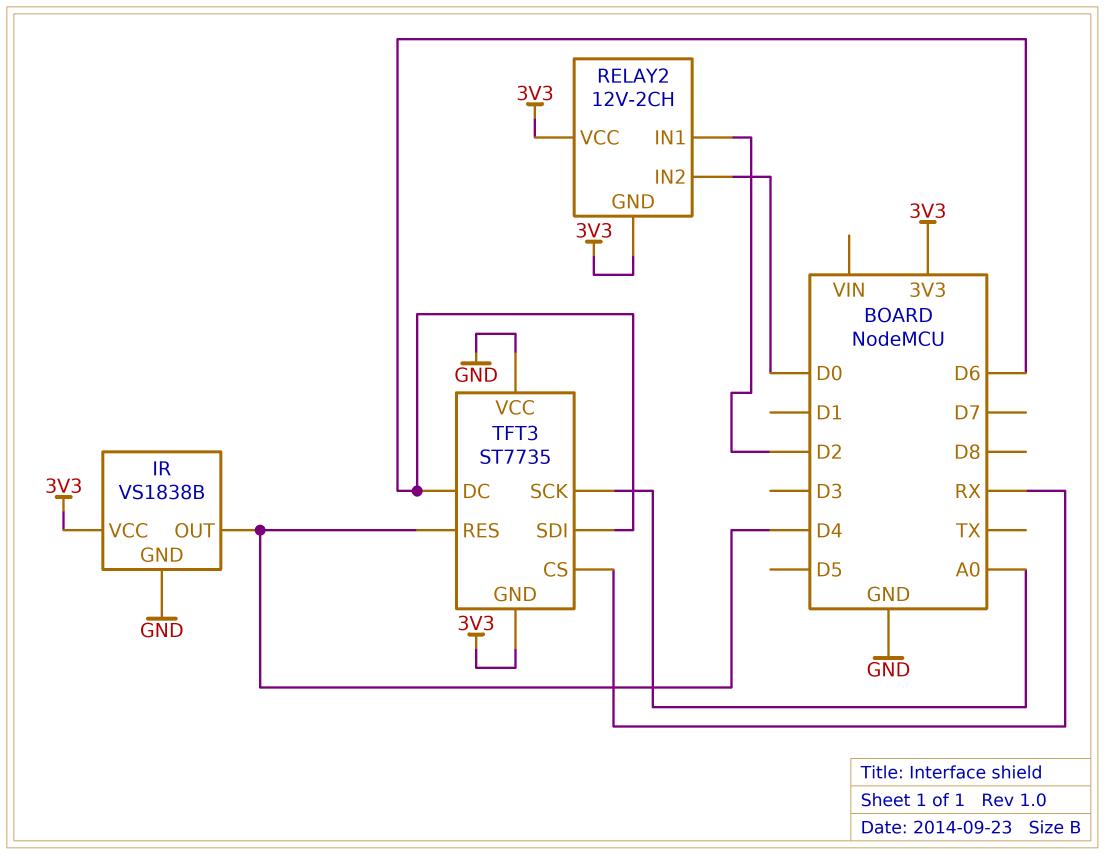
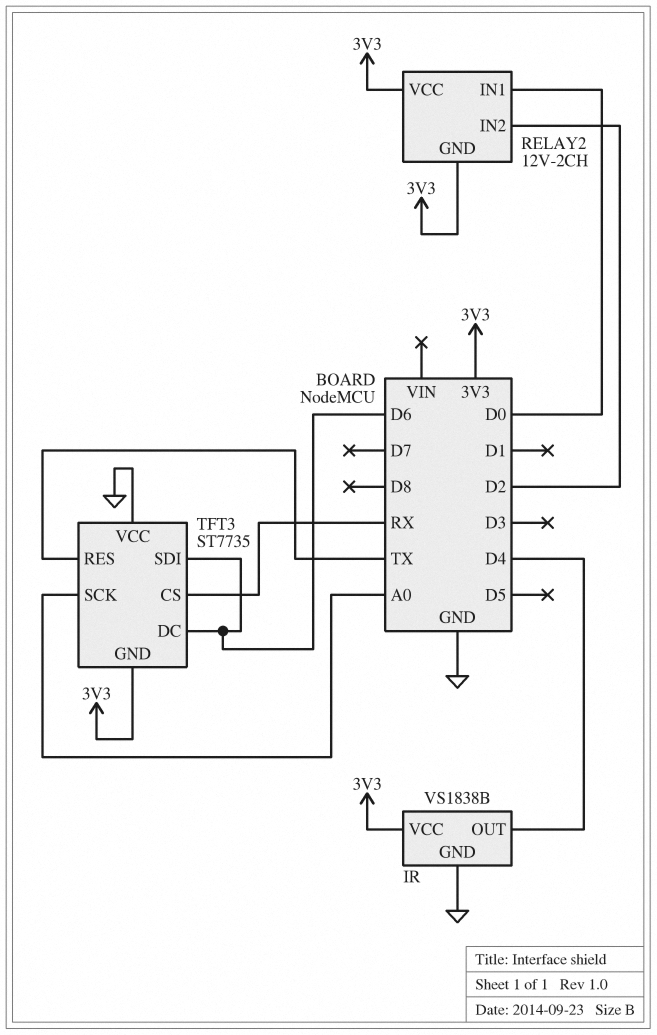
RELAY2 pin IN1: D2 -> D0
RELAY2 pin IN2: D0 -> D2
TFT3 pin RES: D4 -> TX

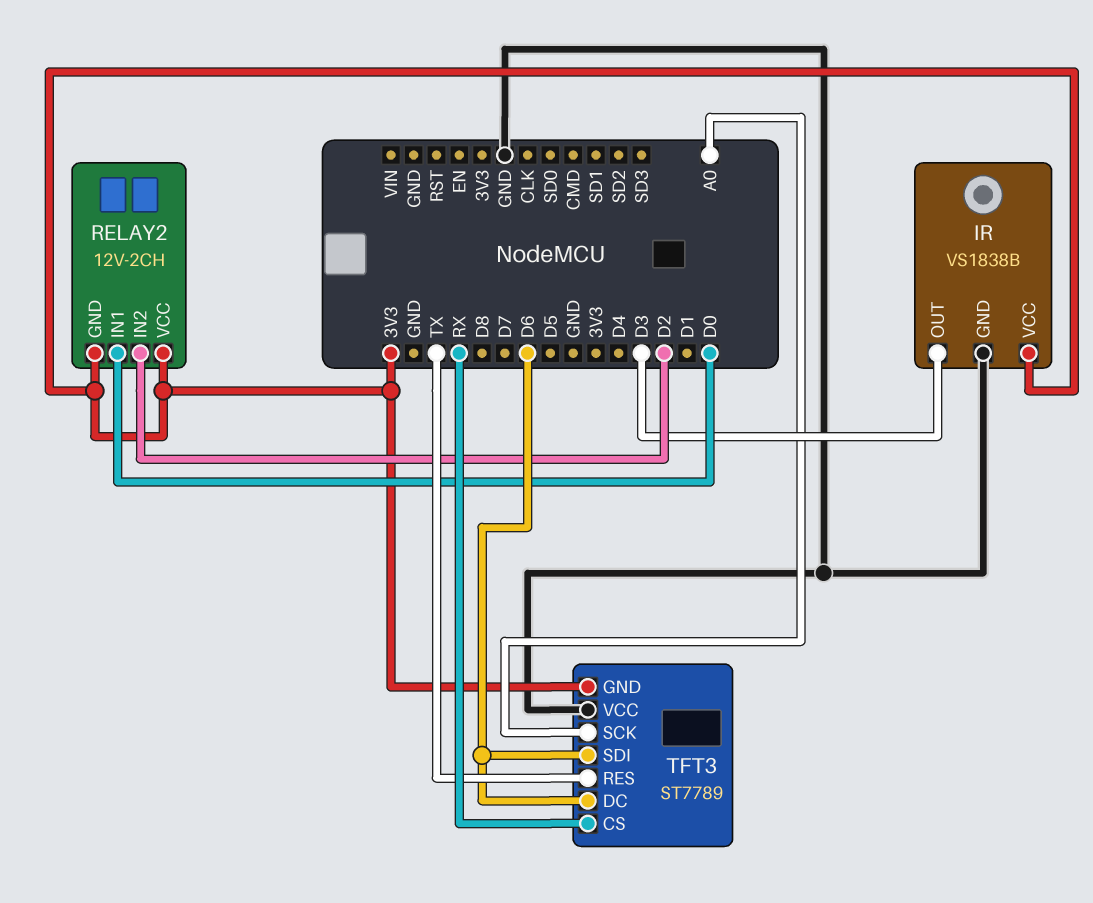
IR pin OUT: D4 -> D3
TFT3: ST7735 -> ST7789

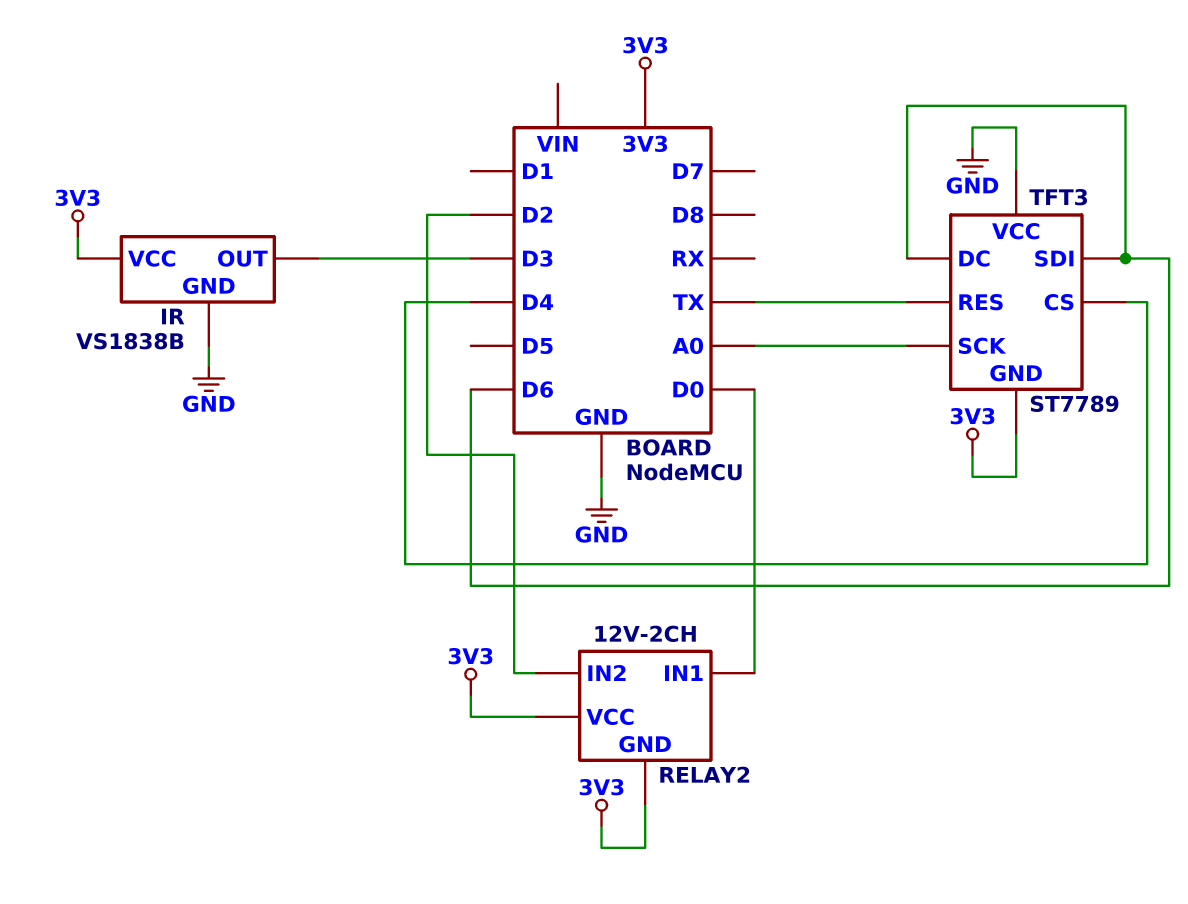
TFT3 pin CS: RX -> D4

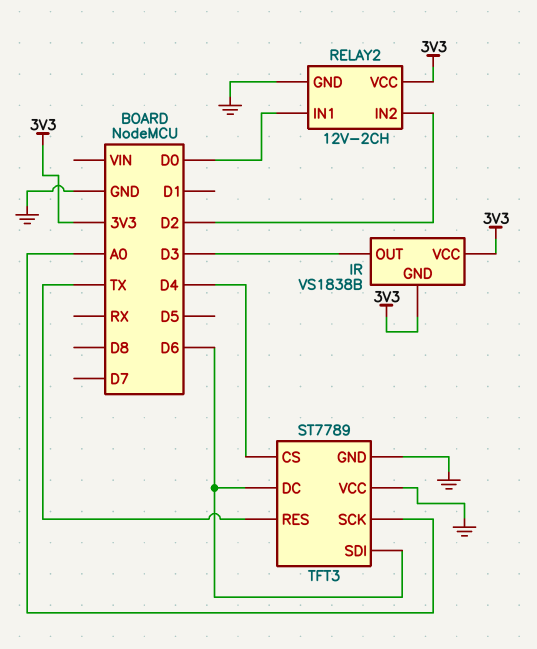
IR pin GND: GND -> 3V3
RELAY2 pin GND: 3V3 -> GND
TFT3 pin GND: 3V3 -> GND

